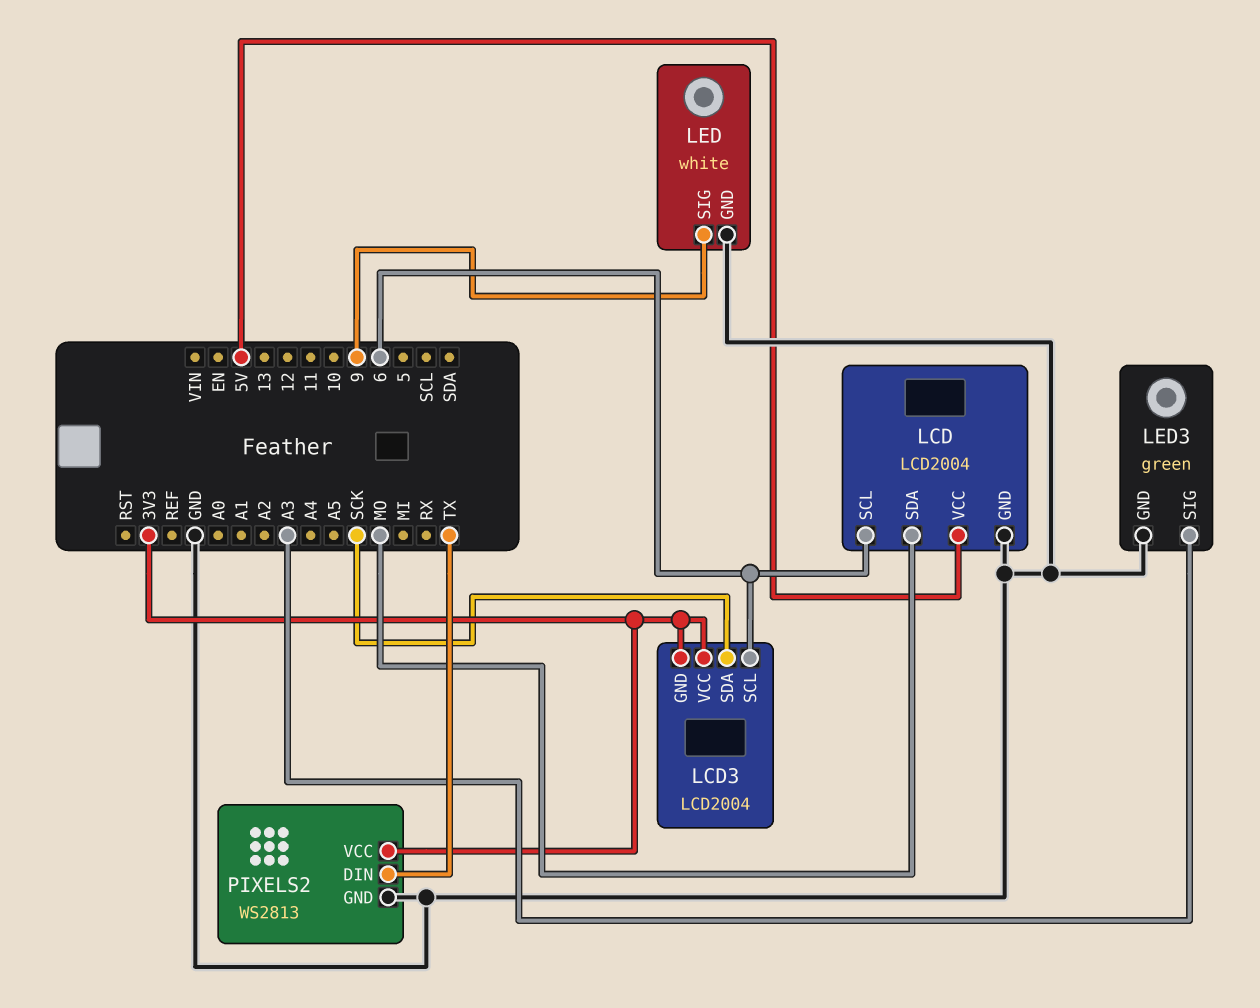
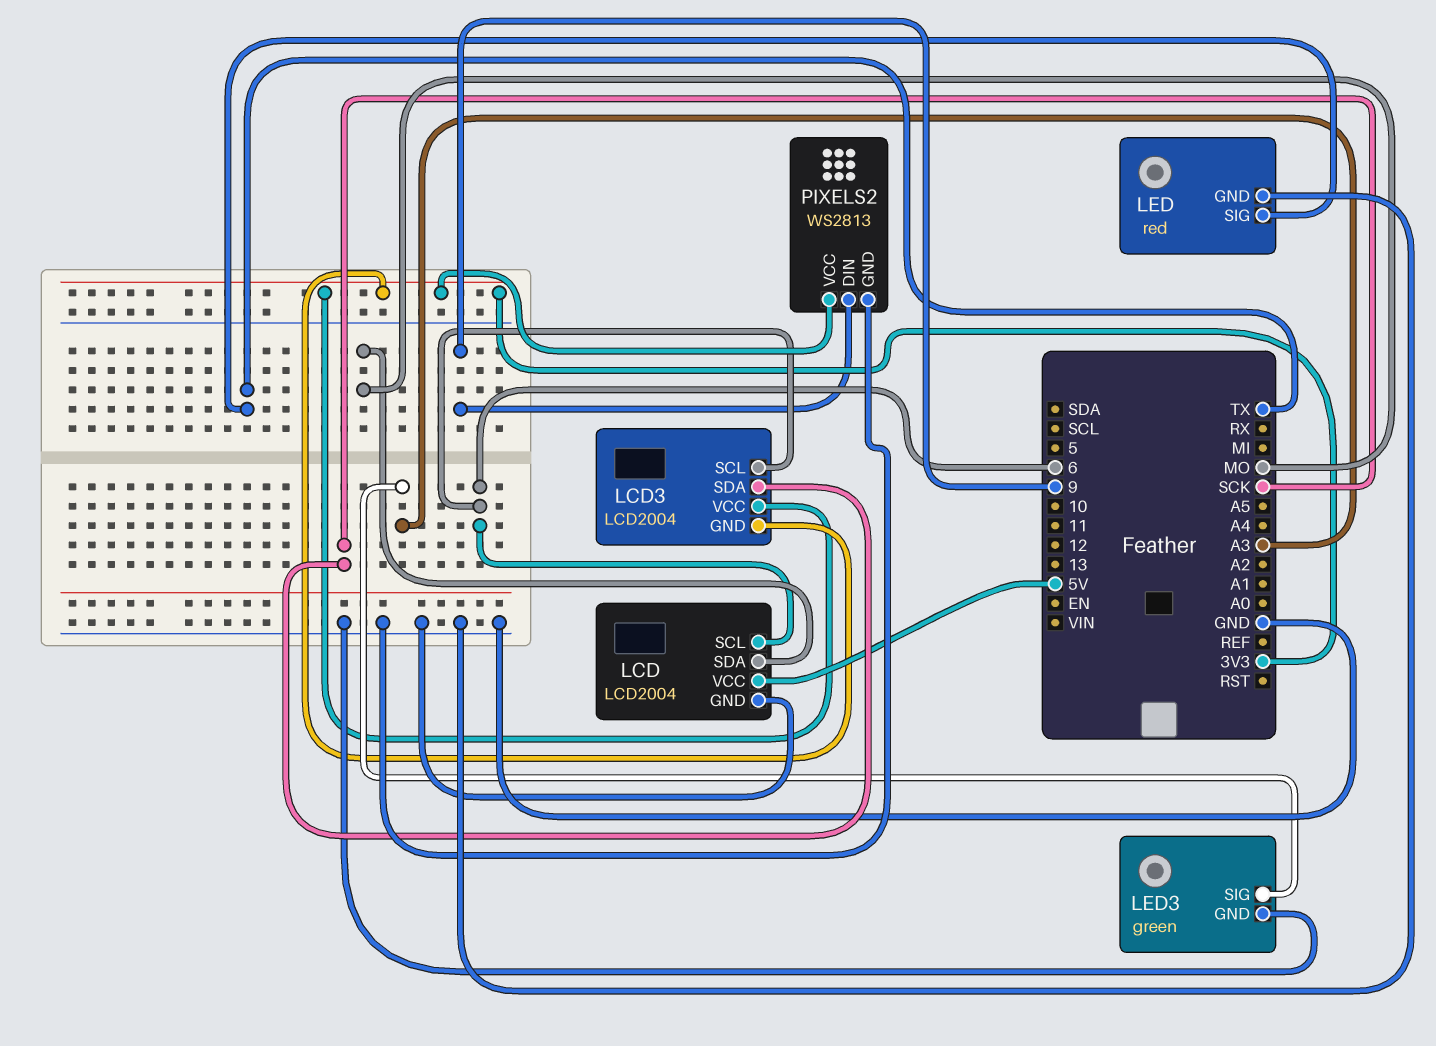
LED: white -> red
LED pin SIG: 9 -> TX
PIXELS2 pin DIN: TX -> 9

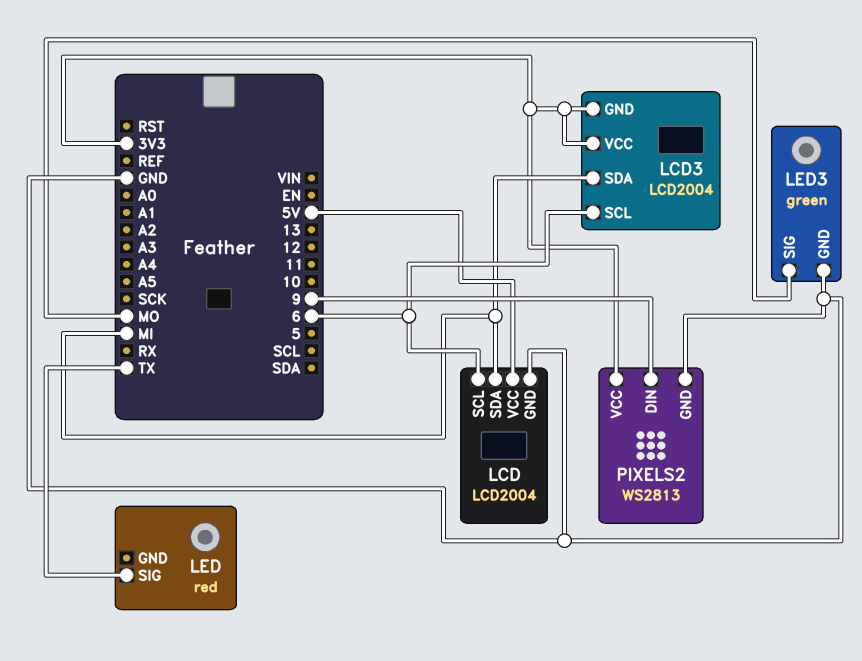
LCD pin SDA: MO -> MI
LCD3 pin SDA: SCK -> MI
LED pin GND: GND -> none
LED3 pin SIG: A3 -> MO

